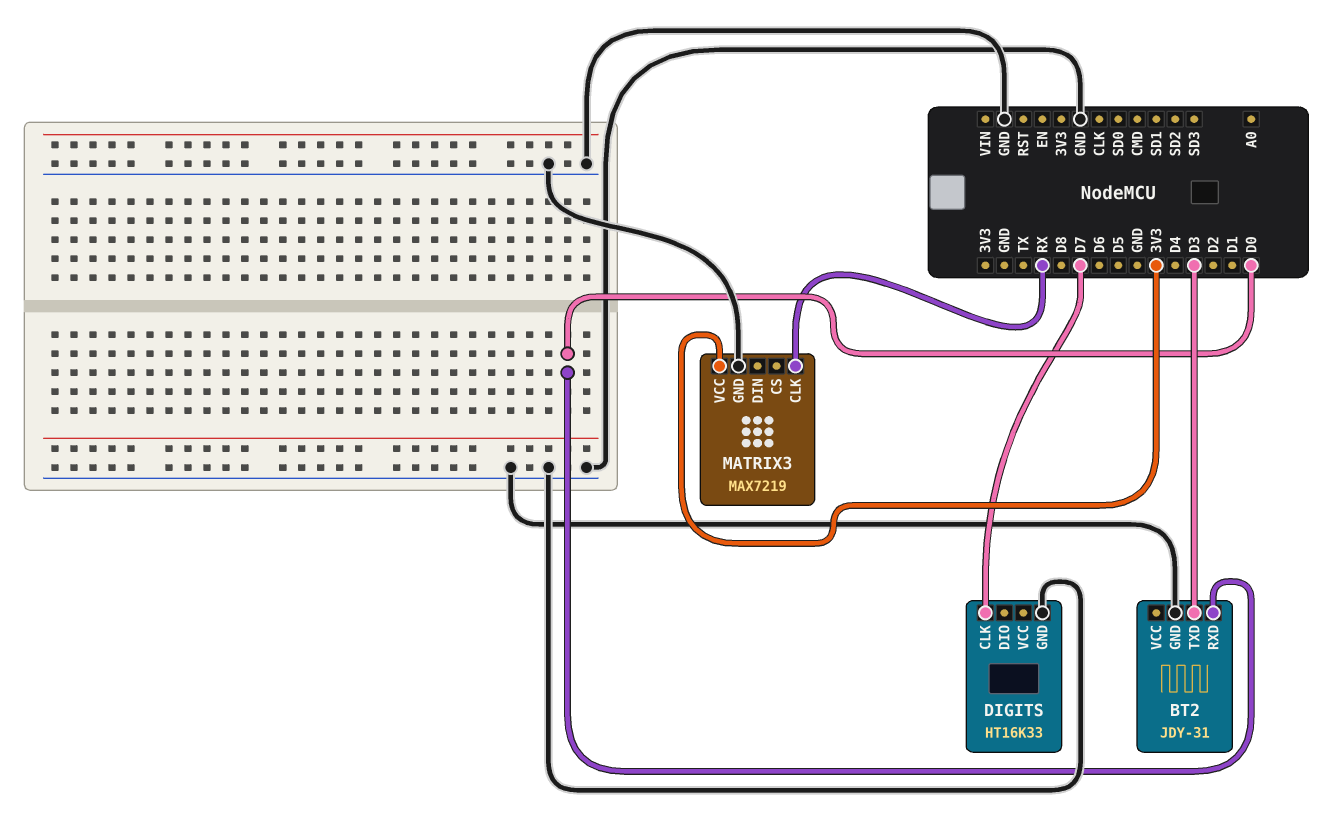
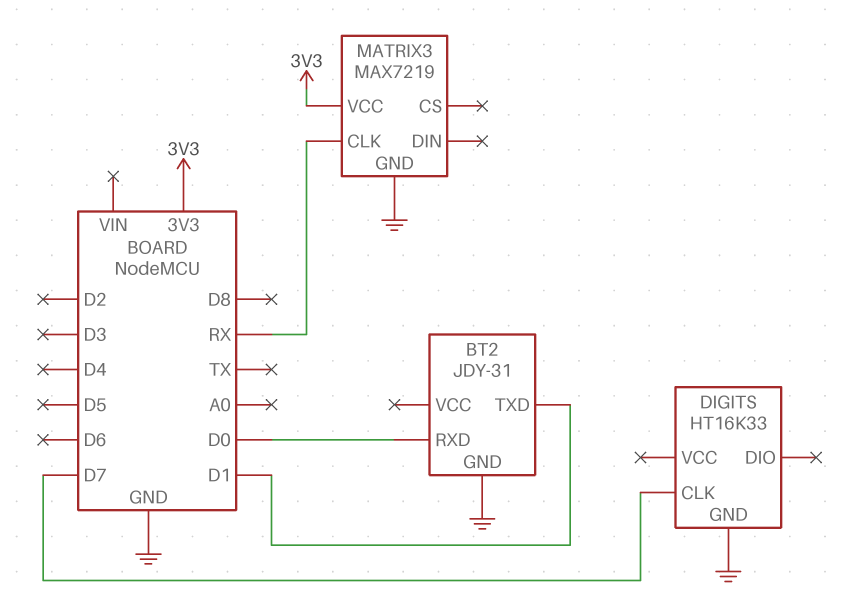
BT2 pin TXD: D3 -> D1

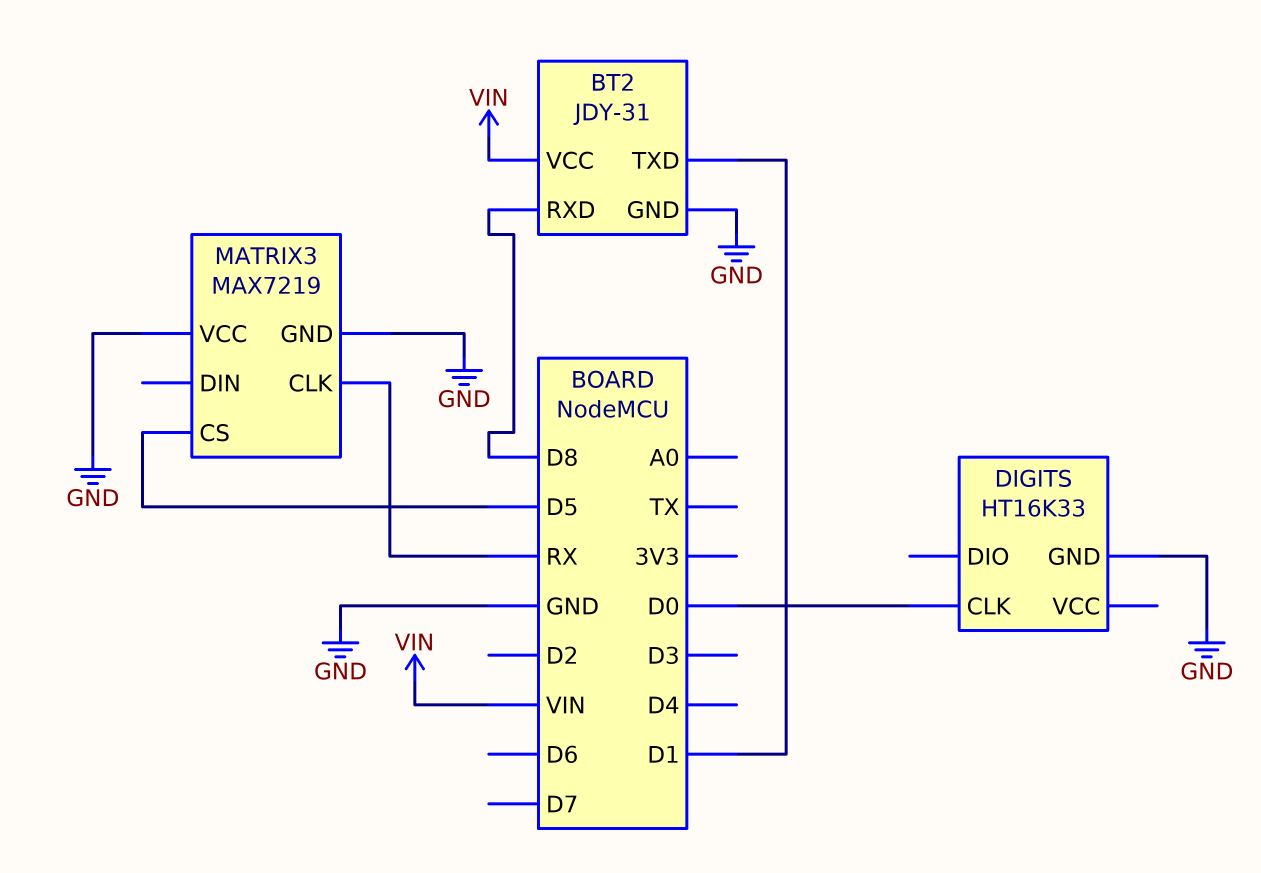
BT2 pin RXD: D0 -> D8
BT2 pin VCC: none -> VIN
DIGITS pin CLK: D7 -> D0
MATRIX3 pin CS: none -> D5
MATRIX3 pin VCC: 3V3 -> GND

